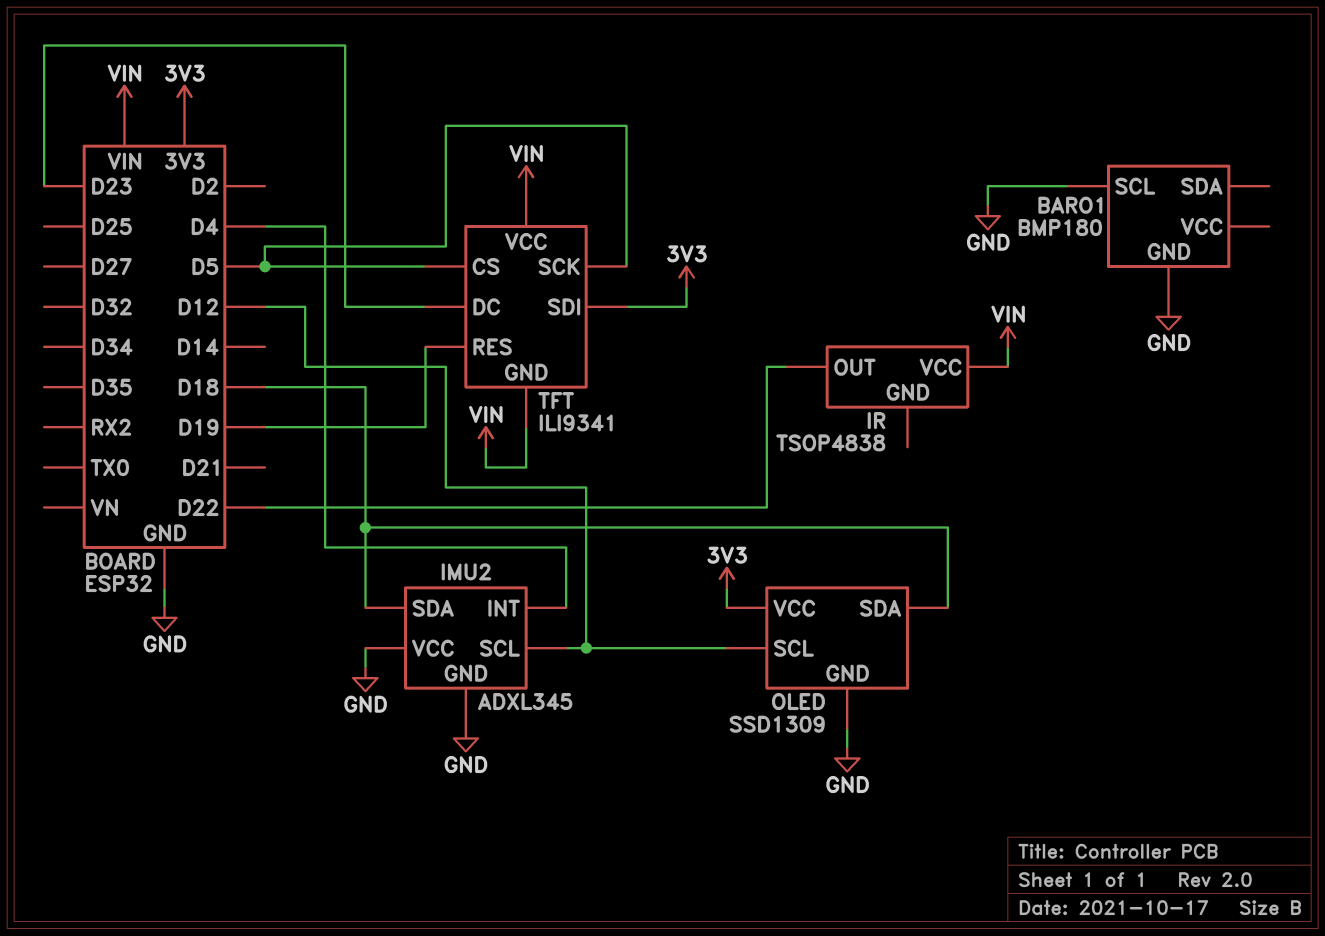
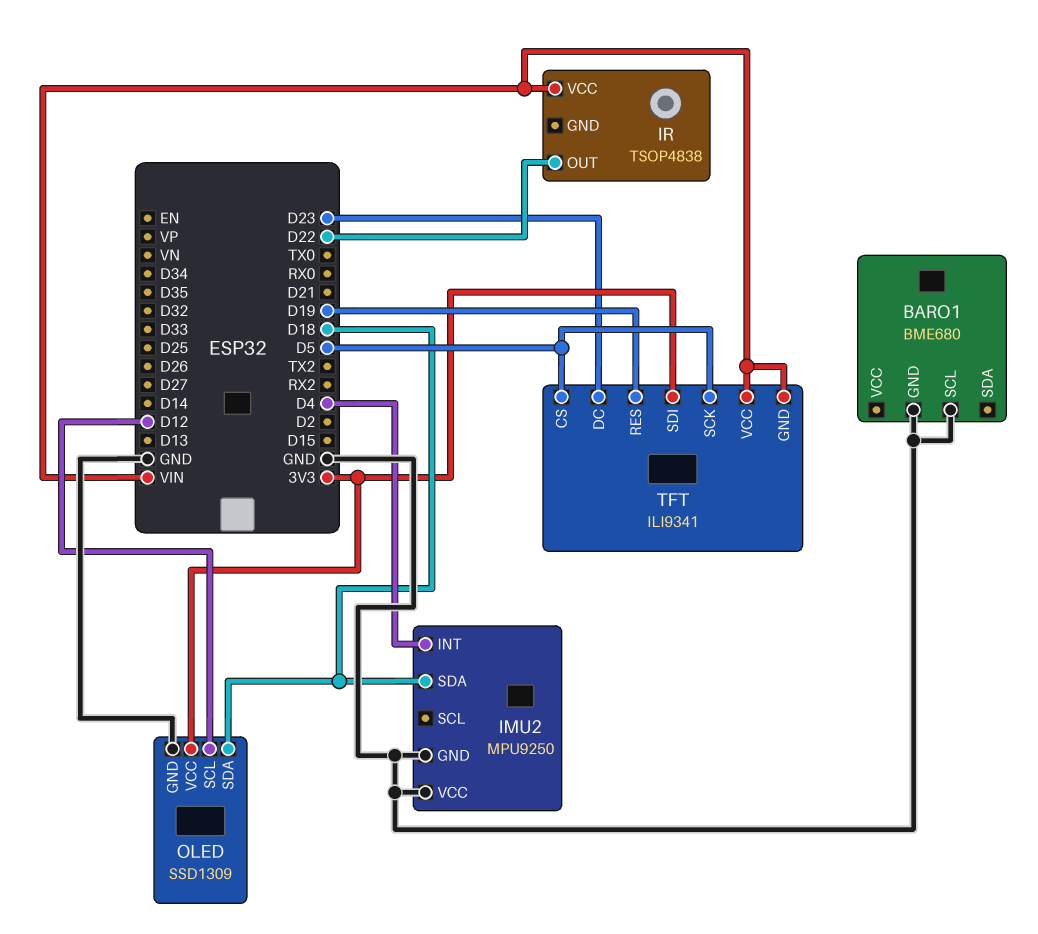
BARO1: BMP180 -> BME680
IMU2: ADXL345 -> MPU9250
IMU2 pin SCL: D12 -> none

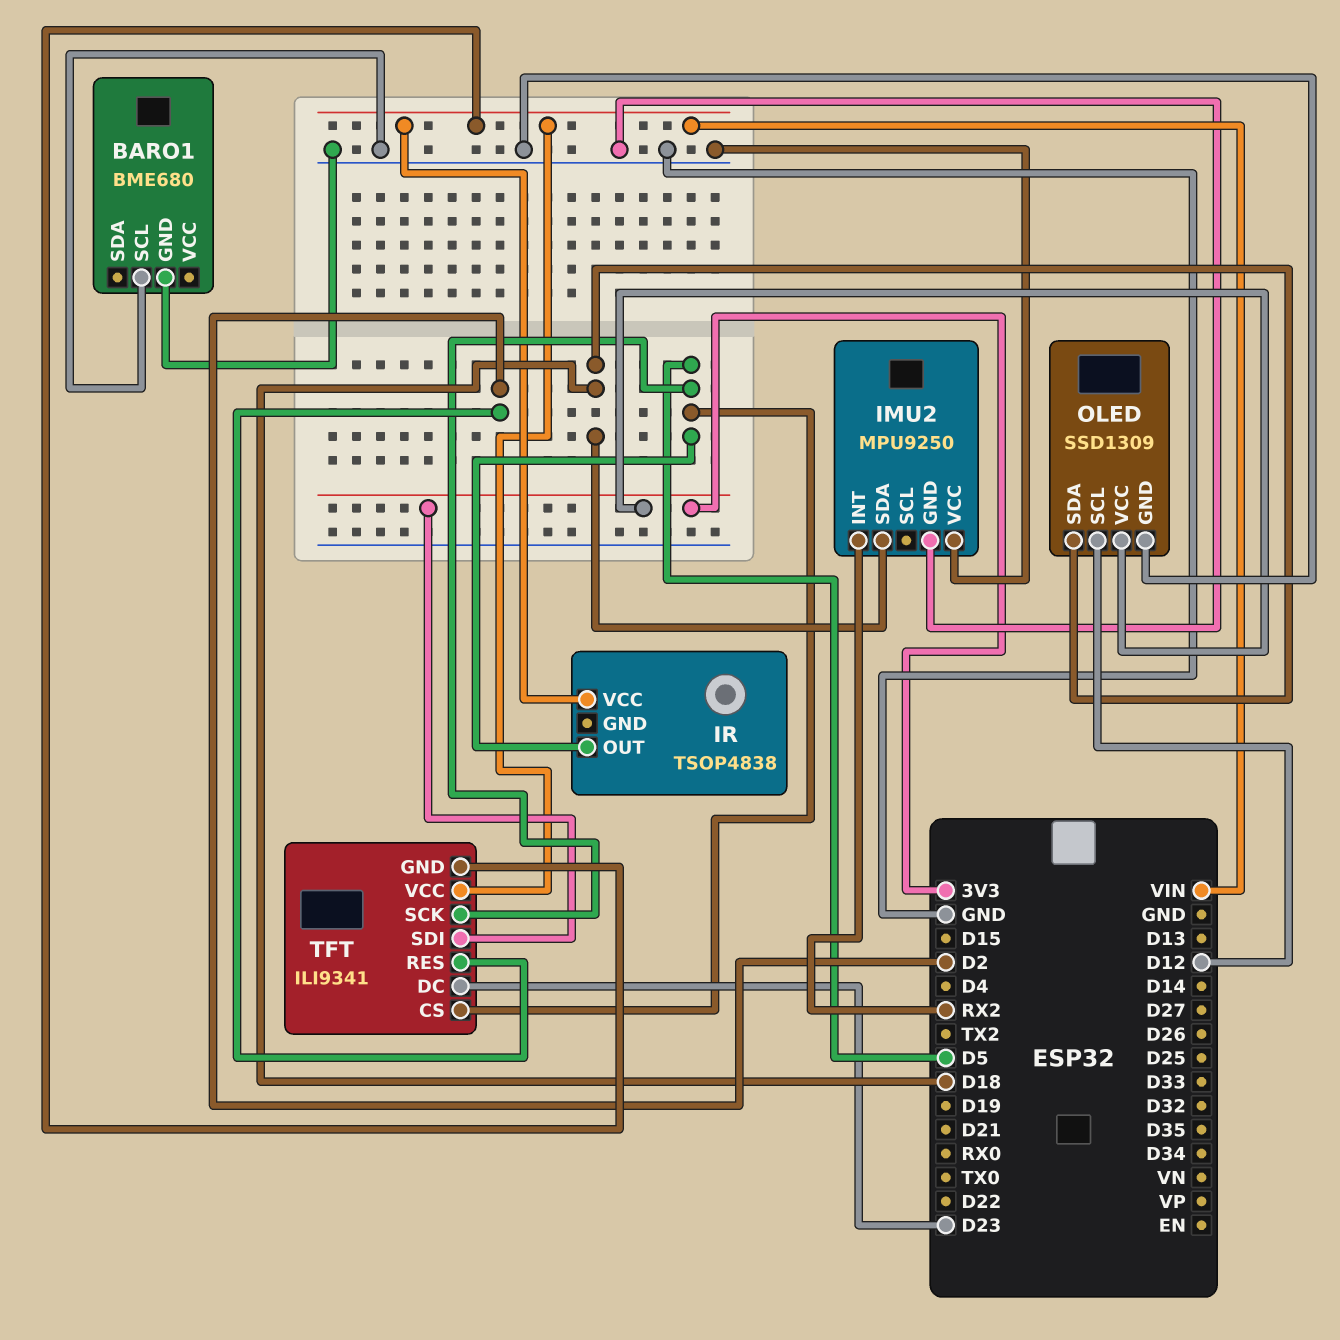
IMU2 pin INT: D4 -> RX2
IR pin OUT: D22 -> D5
TFT pin RES: D19 -> D2

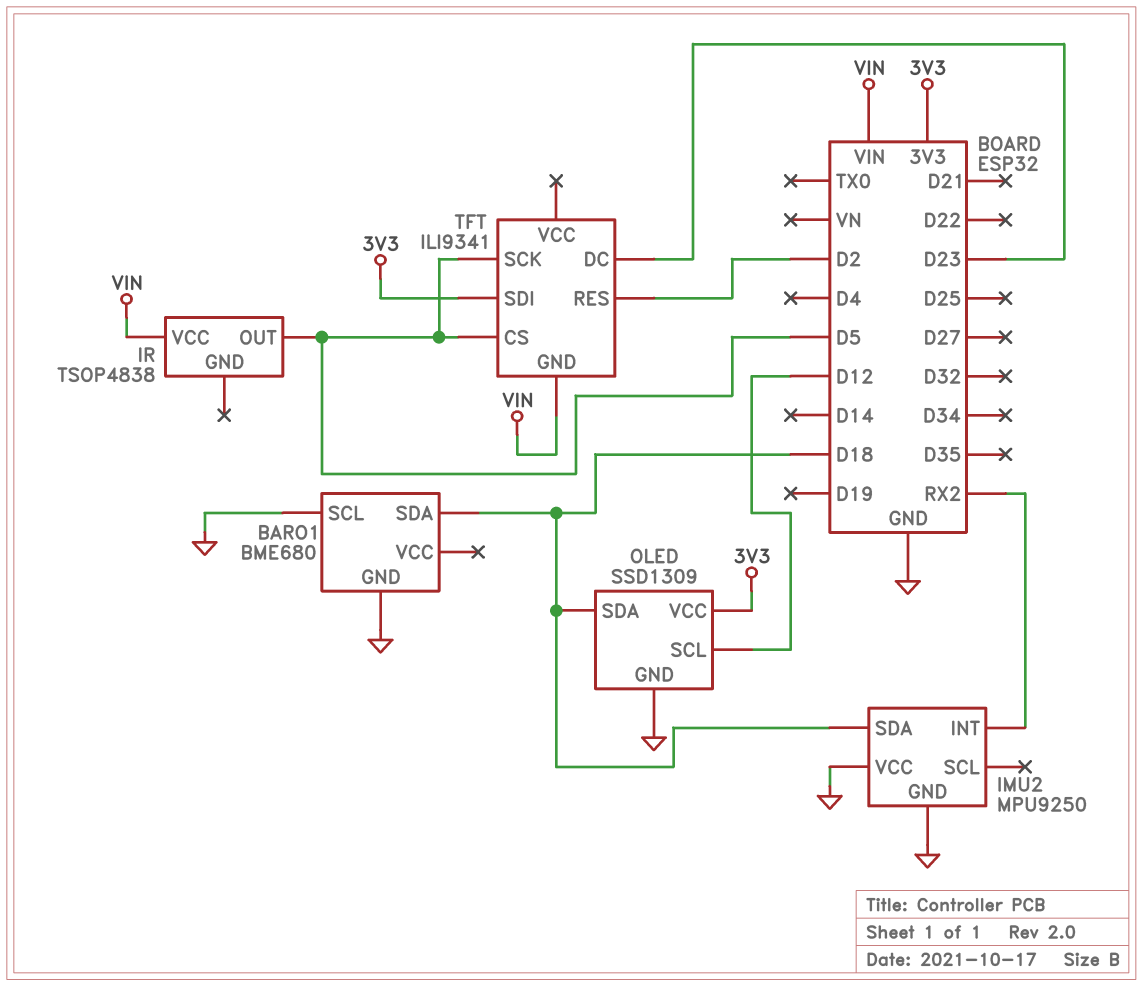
BARO1 pin SDA: none -> D18
TFT pin VCC: VIN -> none

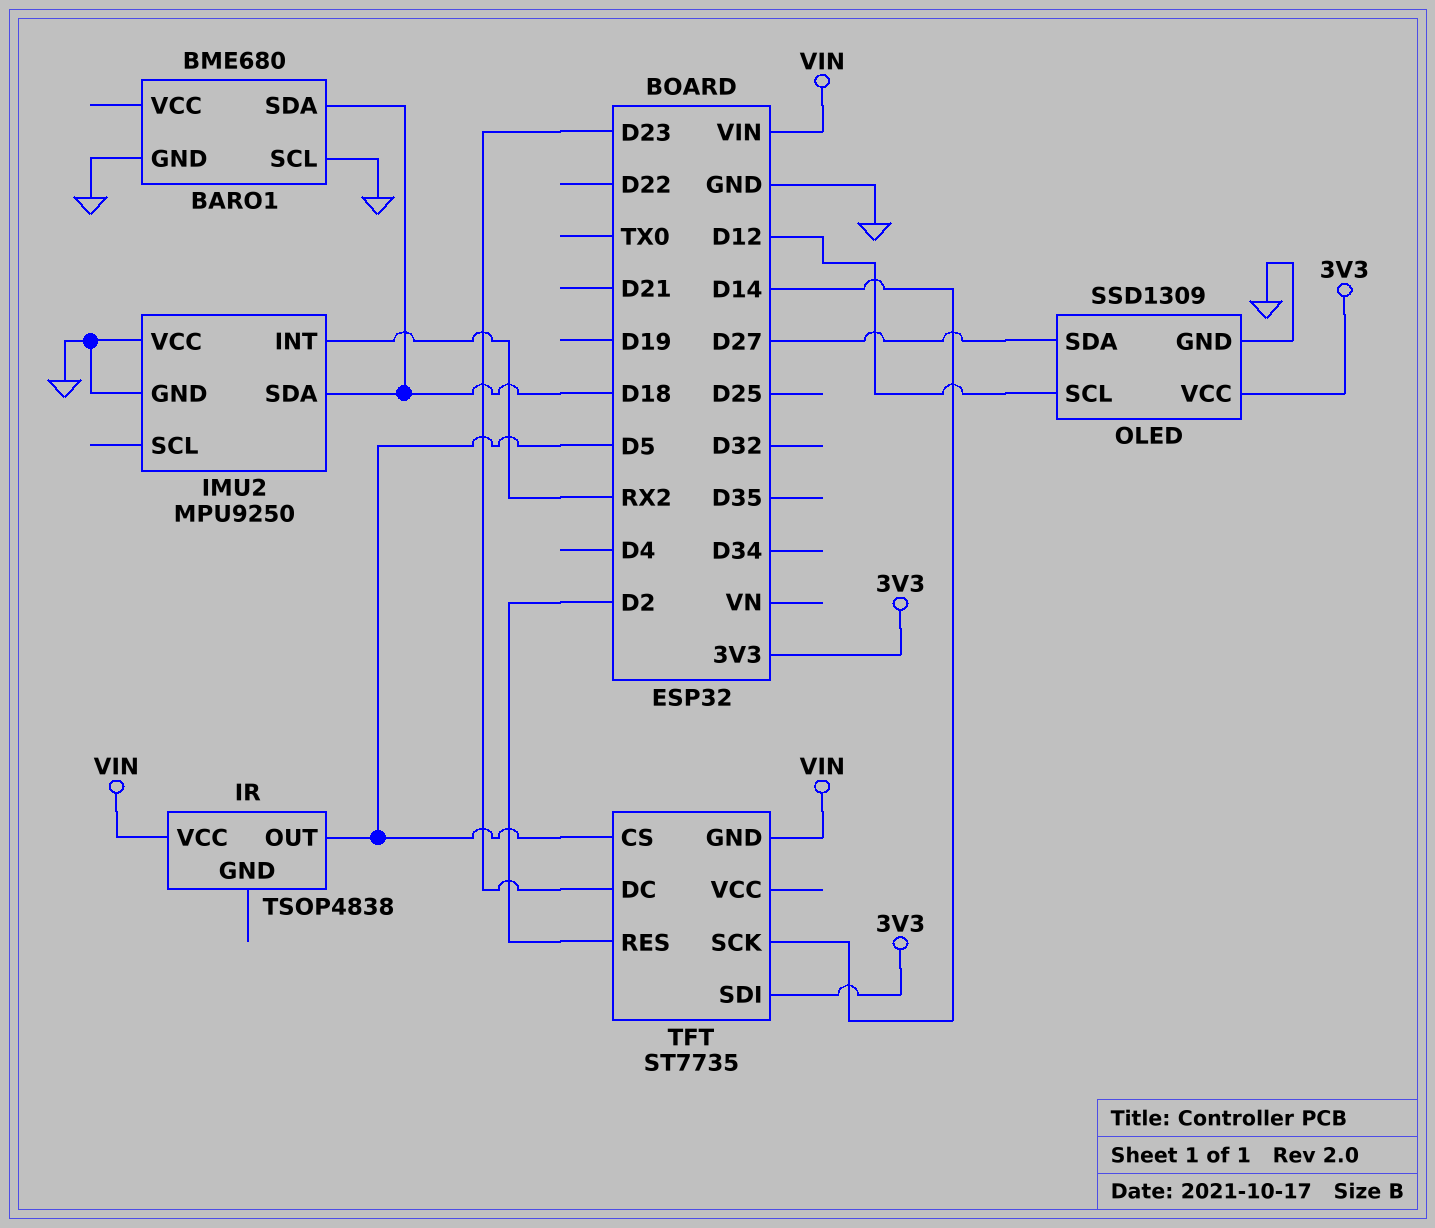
OLED pin SDA: D18 -> D27
TFT: ILI9341 -> ST7735
TFT pin SCK: D5 -> D14

